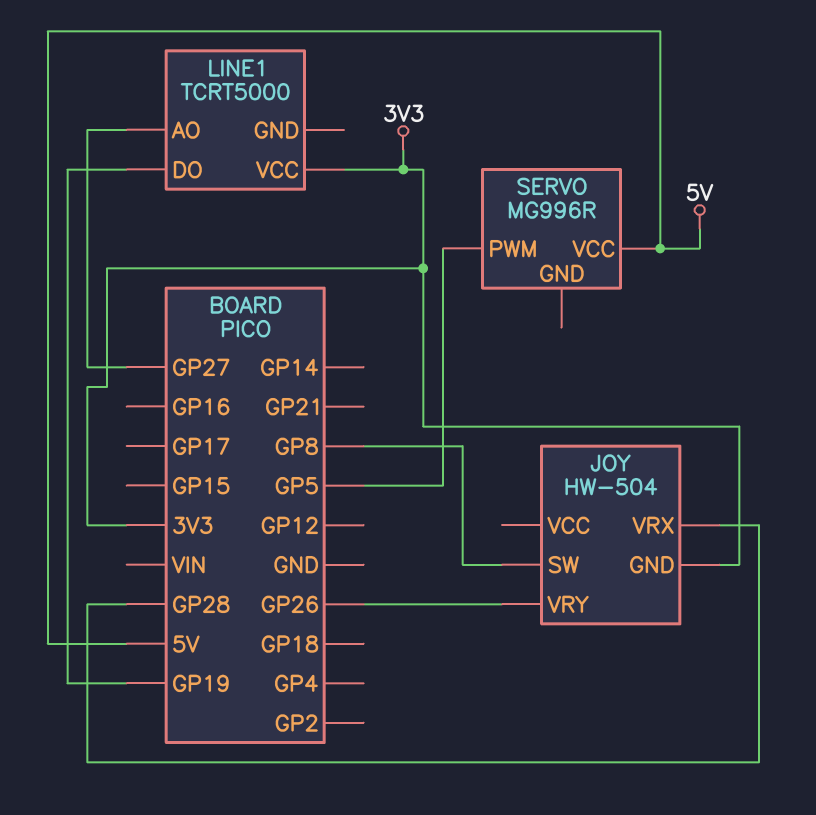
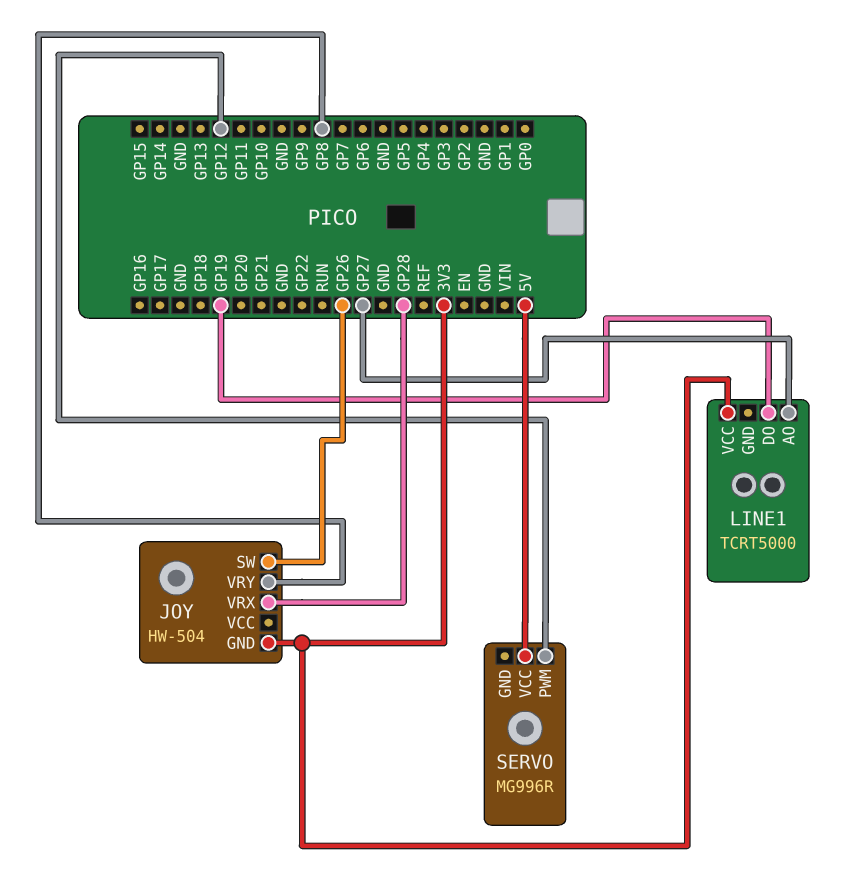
JOY pin SW: GP8 -> GP26
JOY pin VRY: GP26 -> GP8
SERVO pin PWM: GP5 -> GP12

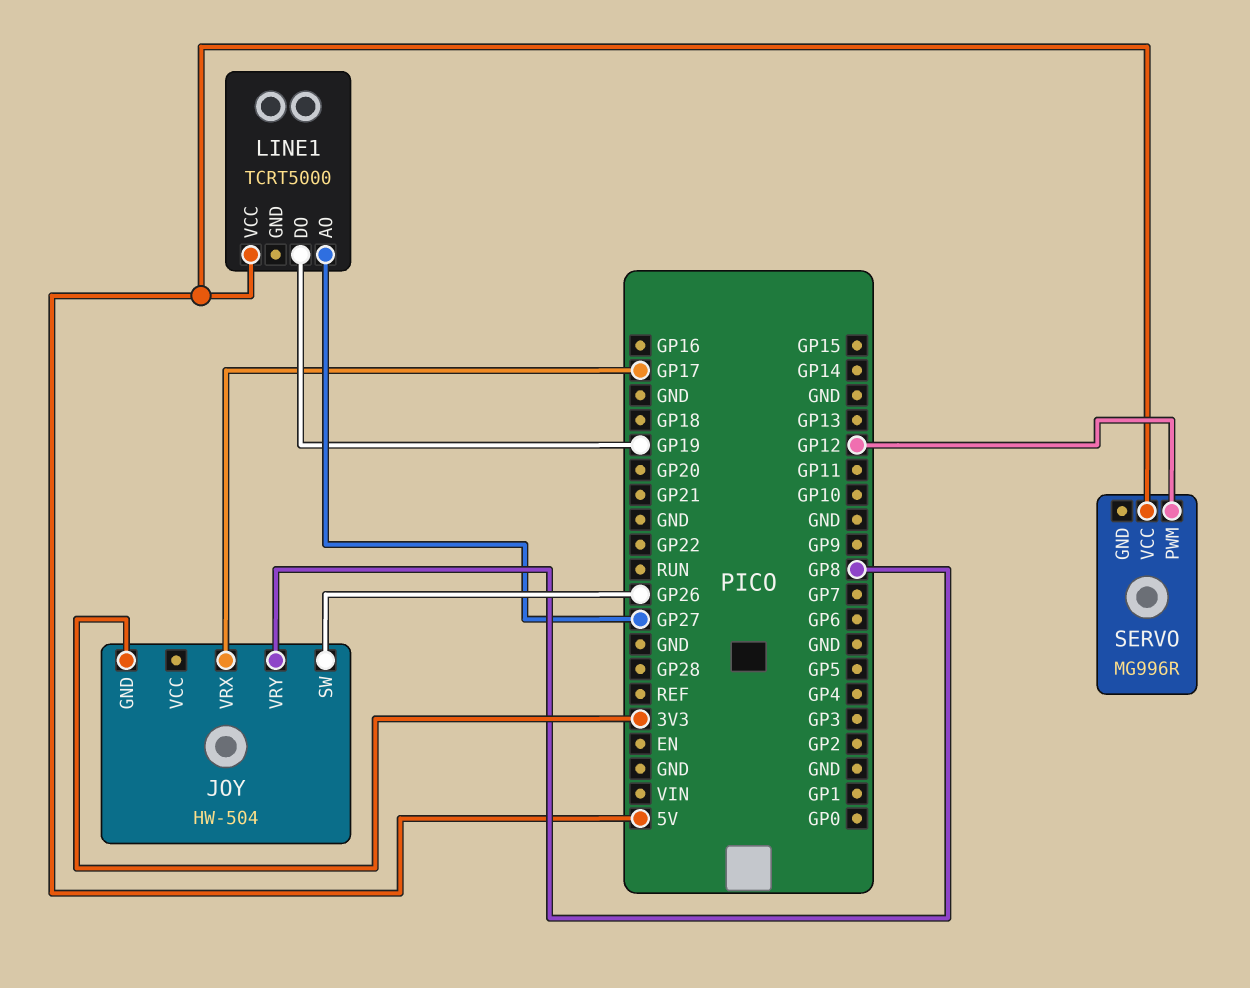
JOY pin VRX: GP28 -> GP17
LINE1 pin VCC: 3V3 -> 5V

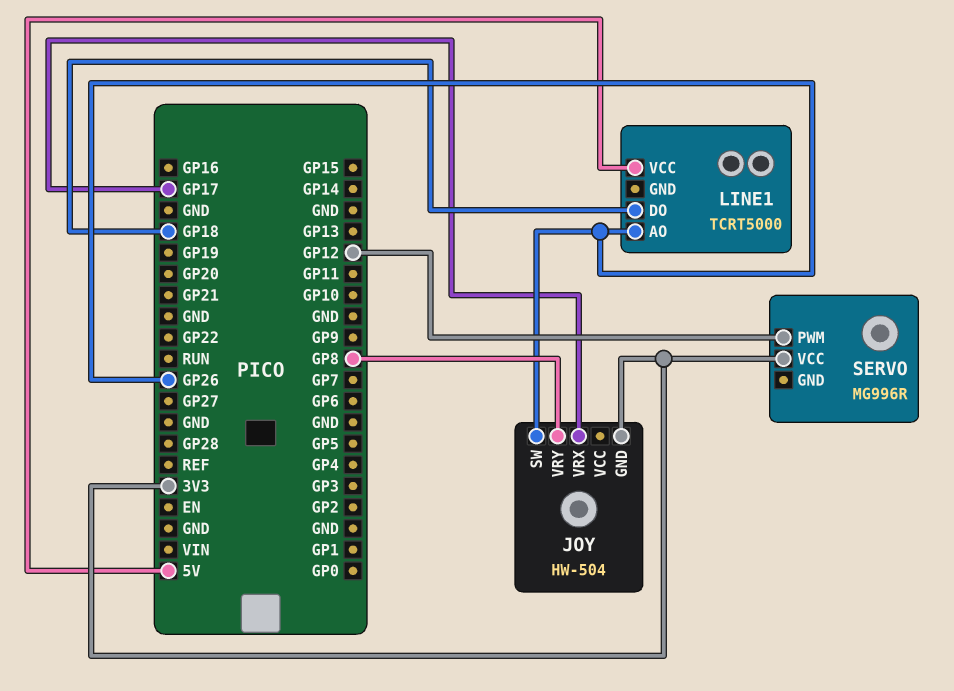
LINE1 pin AO: GP27 -> GP26
LINE1 pin DO: GP19 -> GP18
SERVO pin VCC: 5V -> 3V3

